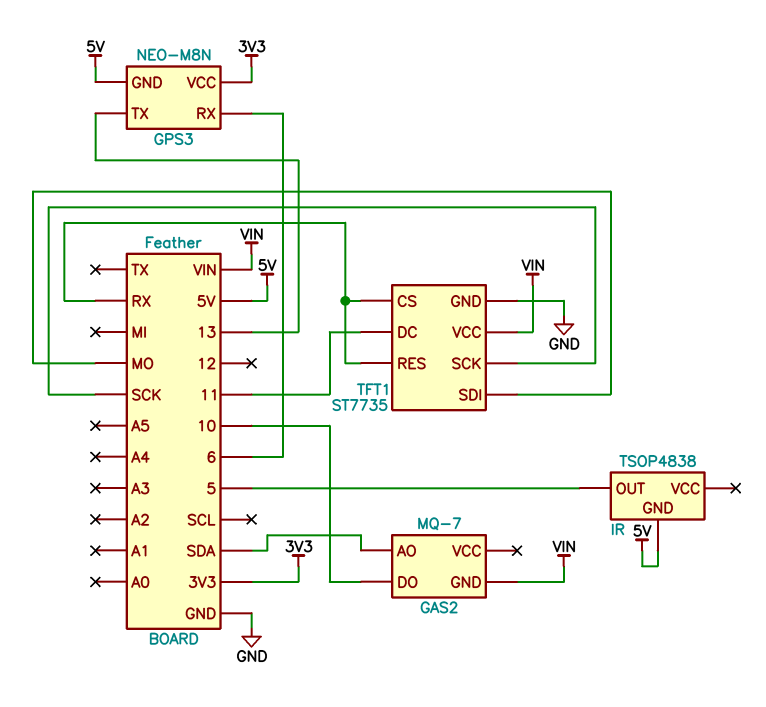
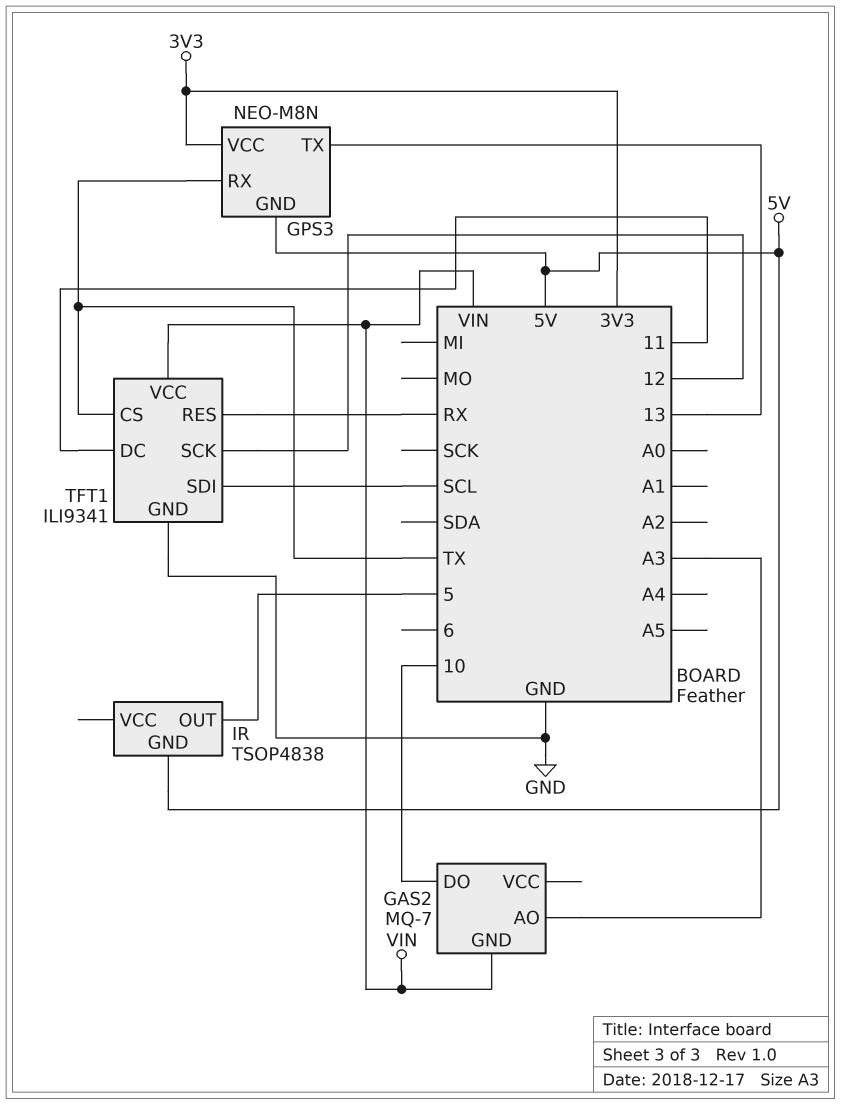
GAS2 pin AO: SDA -> A3
GPS3 pin RX: 6 -> TX
TFT1: ST7735 -> ILI9341
TFT1 pin CS: RX -> TX
TFT1 pin SCK: SCK -> 12
TFT1 pin SDI: MO -> SCL

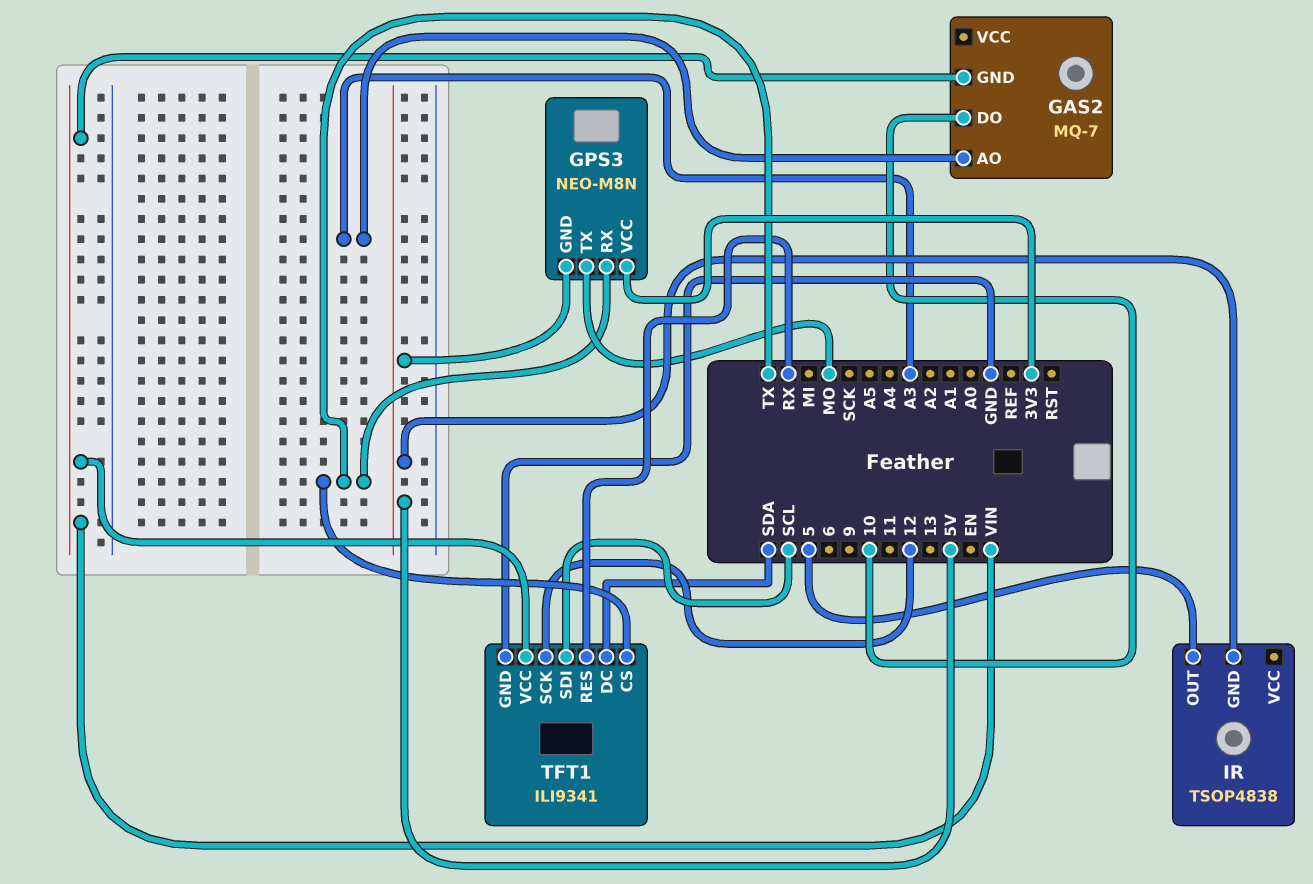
GPS3 pin TX: 13 -> MO
TFT1 pin DC: 11 -> SDA

